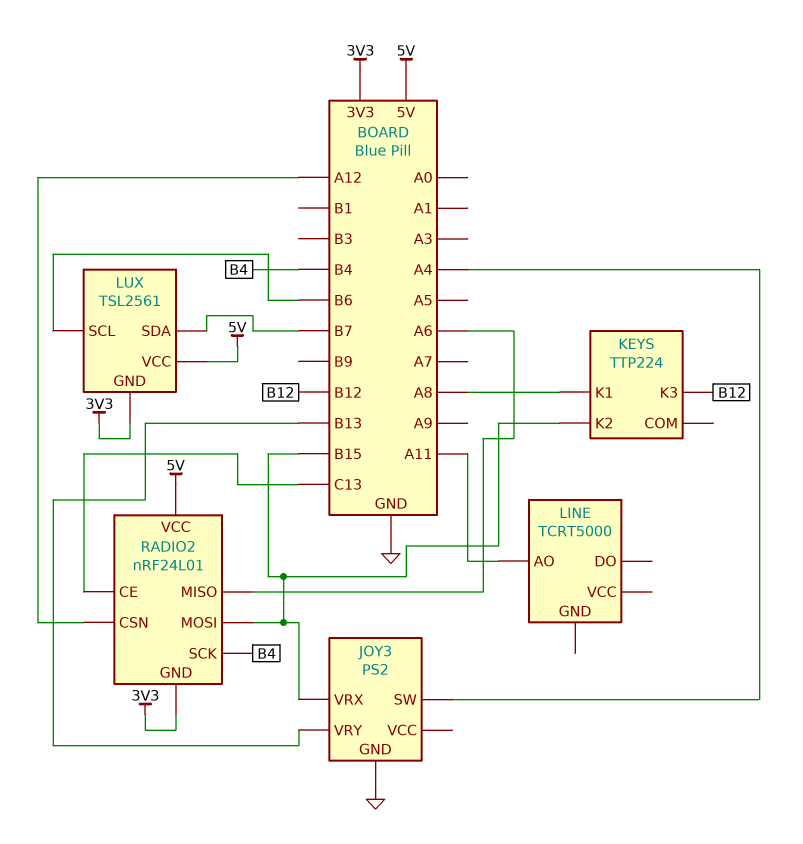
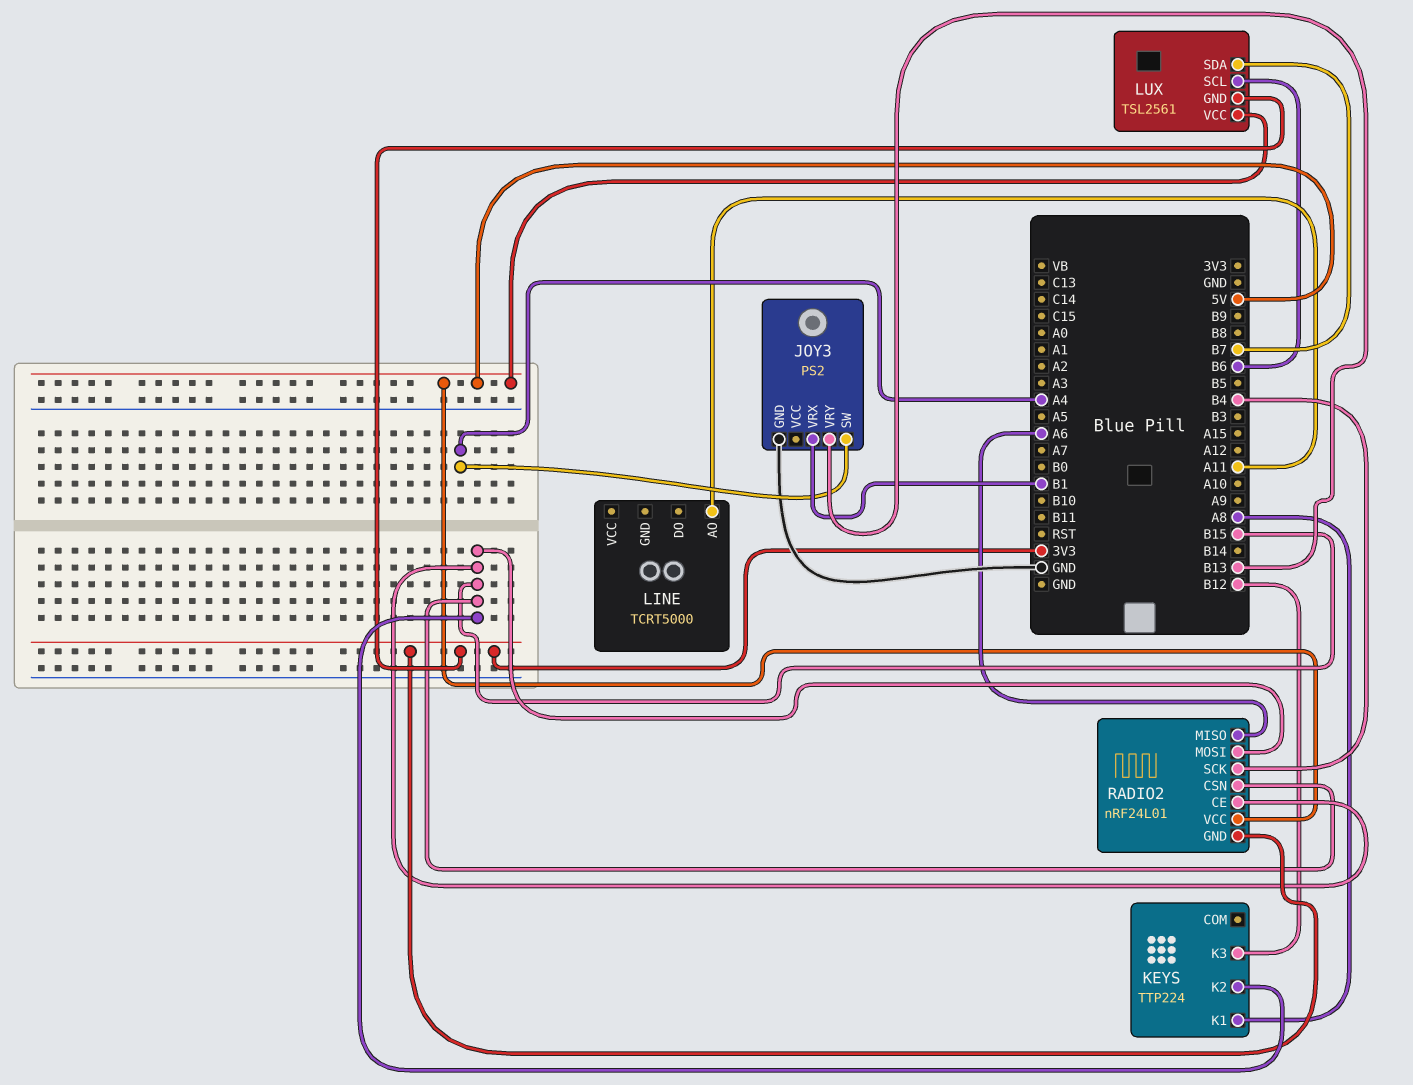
JOY3 pin VRX: B15 -> B1
RADIO2 pin CE: C13 -> B15
RADIO2 pin CSN: A12 -> B15

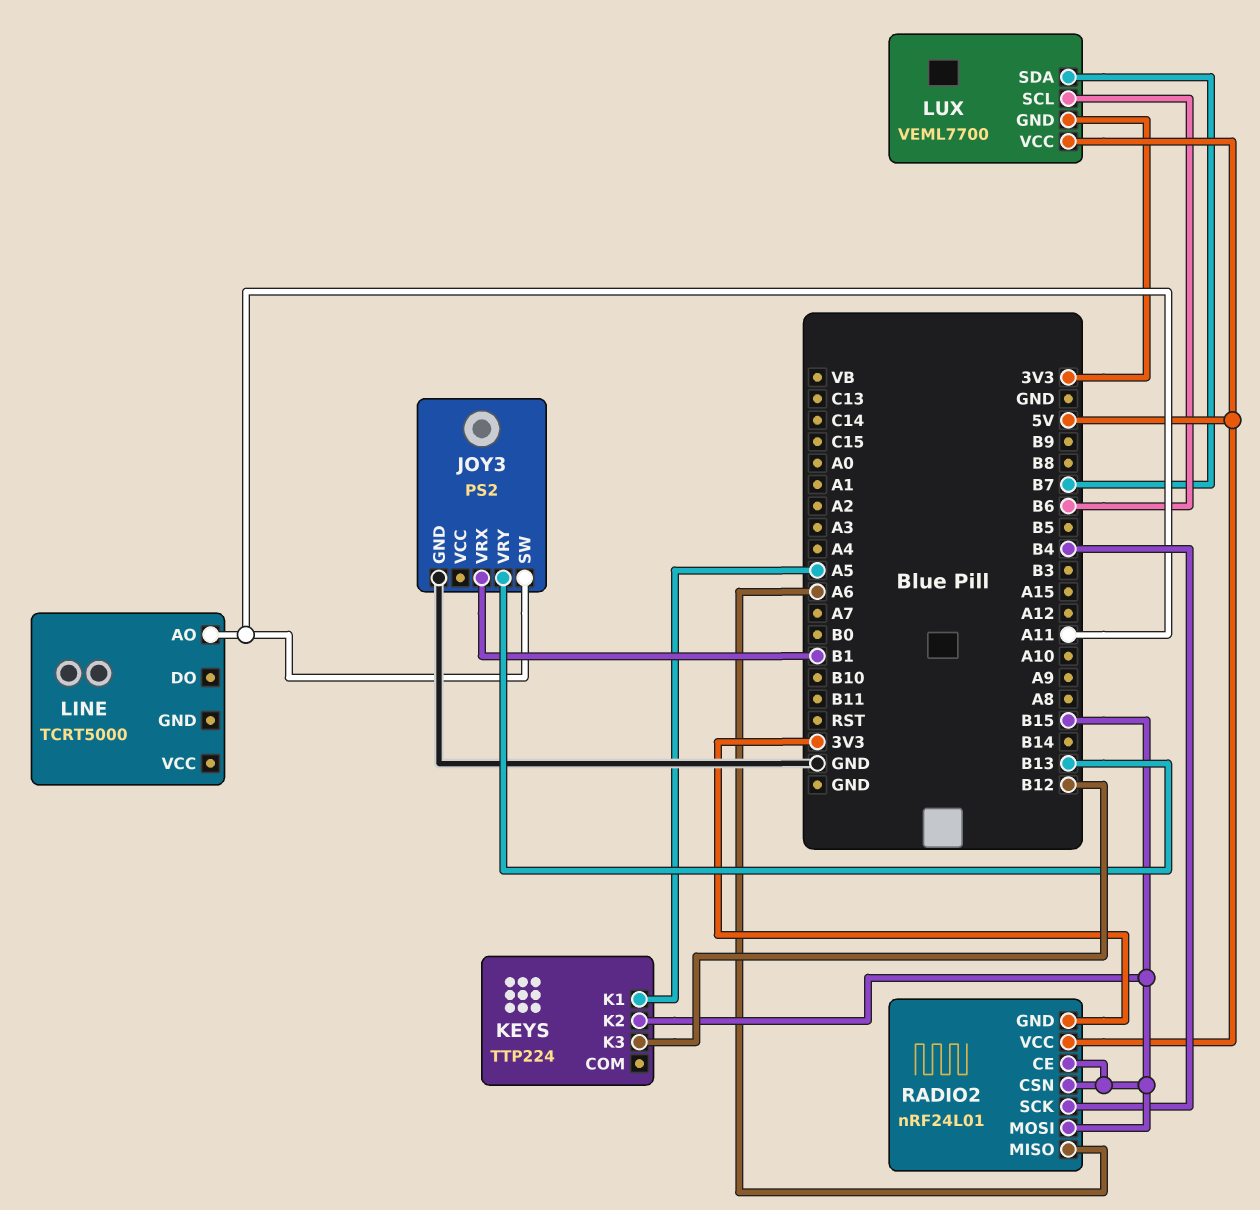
JOY3 pin SW: A4 -> A11
KEYS pin K1: A8 -> A5
LUX: TSL2561 -> VEML7700

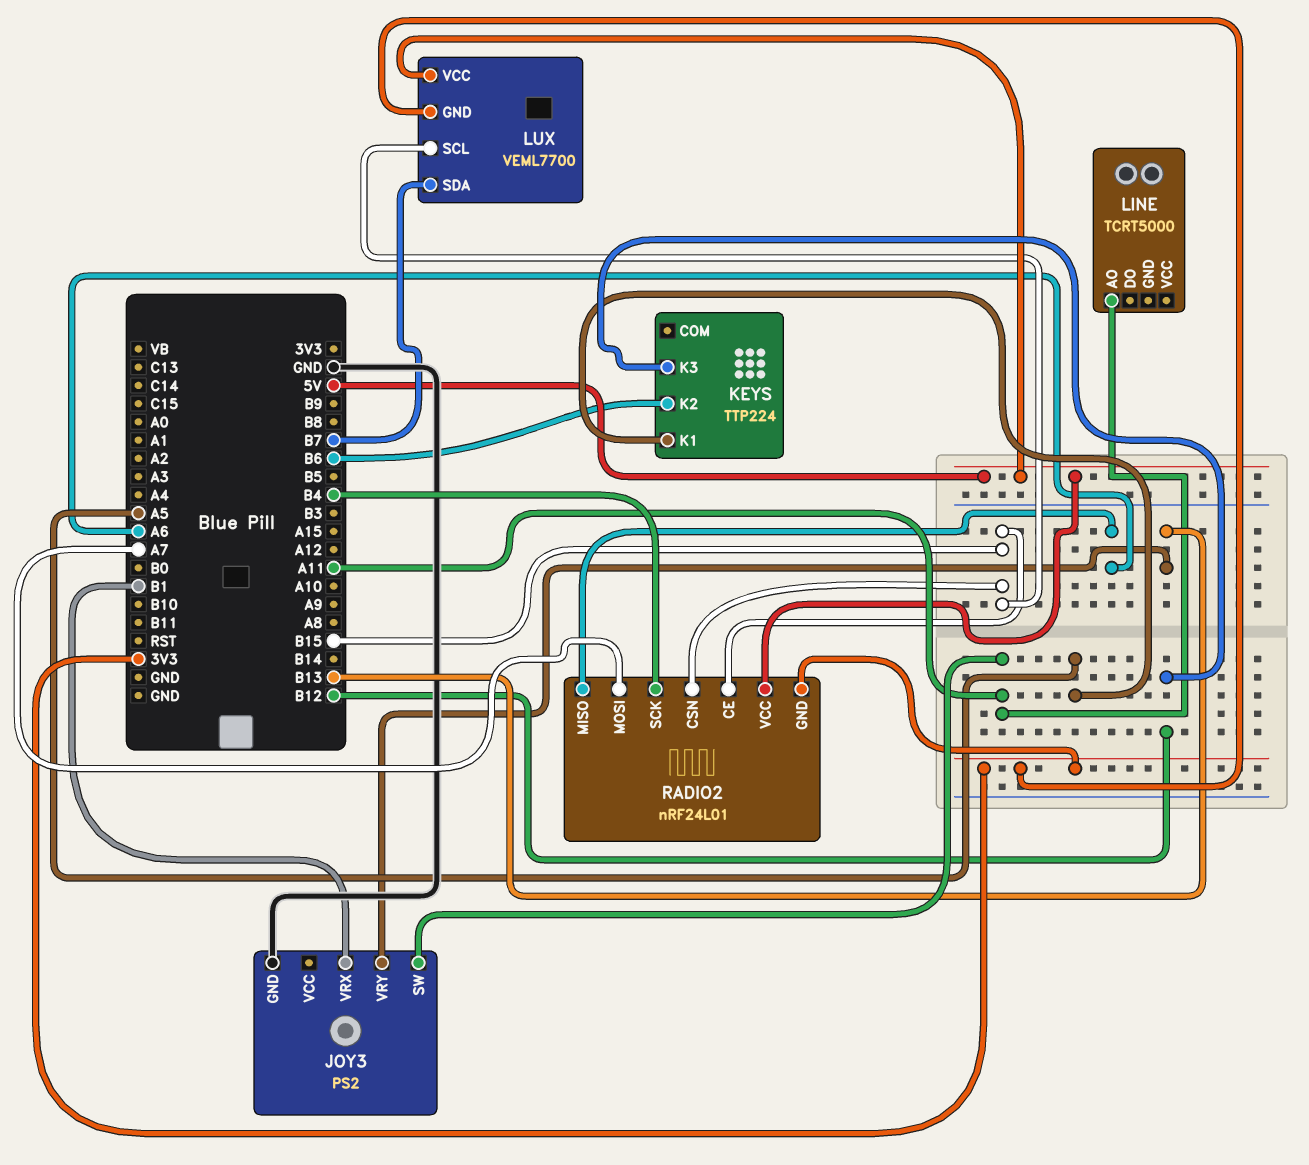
KEYS pin K2: B15 -> B6
LUX pin SCL: B6 -> B15
RADIO2 pin MOSI: B15 -> A7

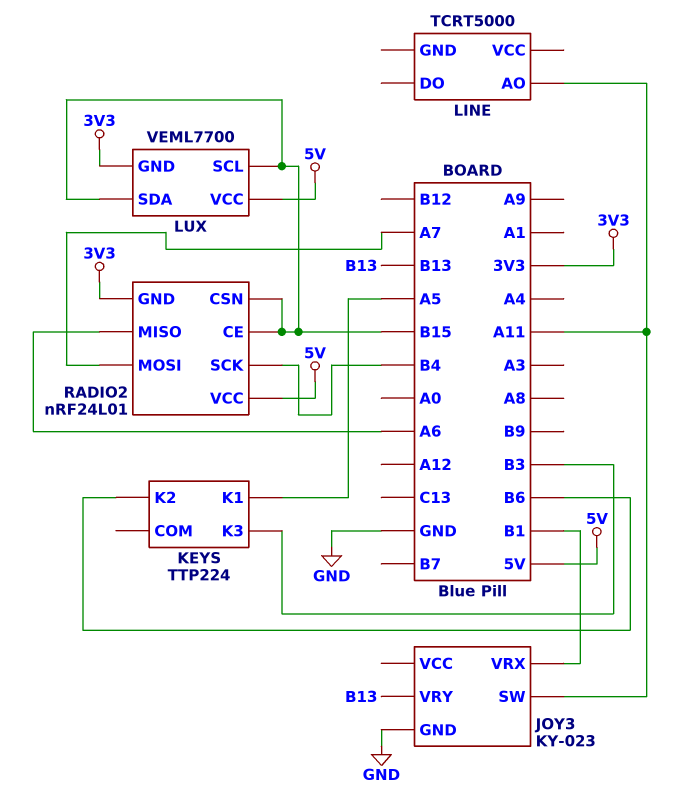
JOY3: PS2 -> KY-023
KEYS pin K3: B12 -> B3
LUX pin SDA: B7 -> B15

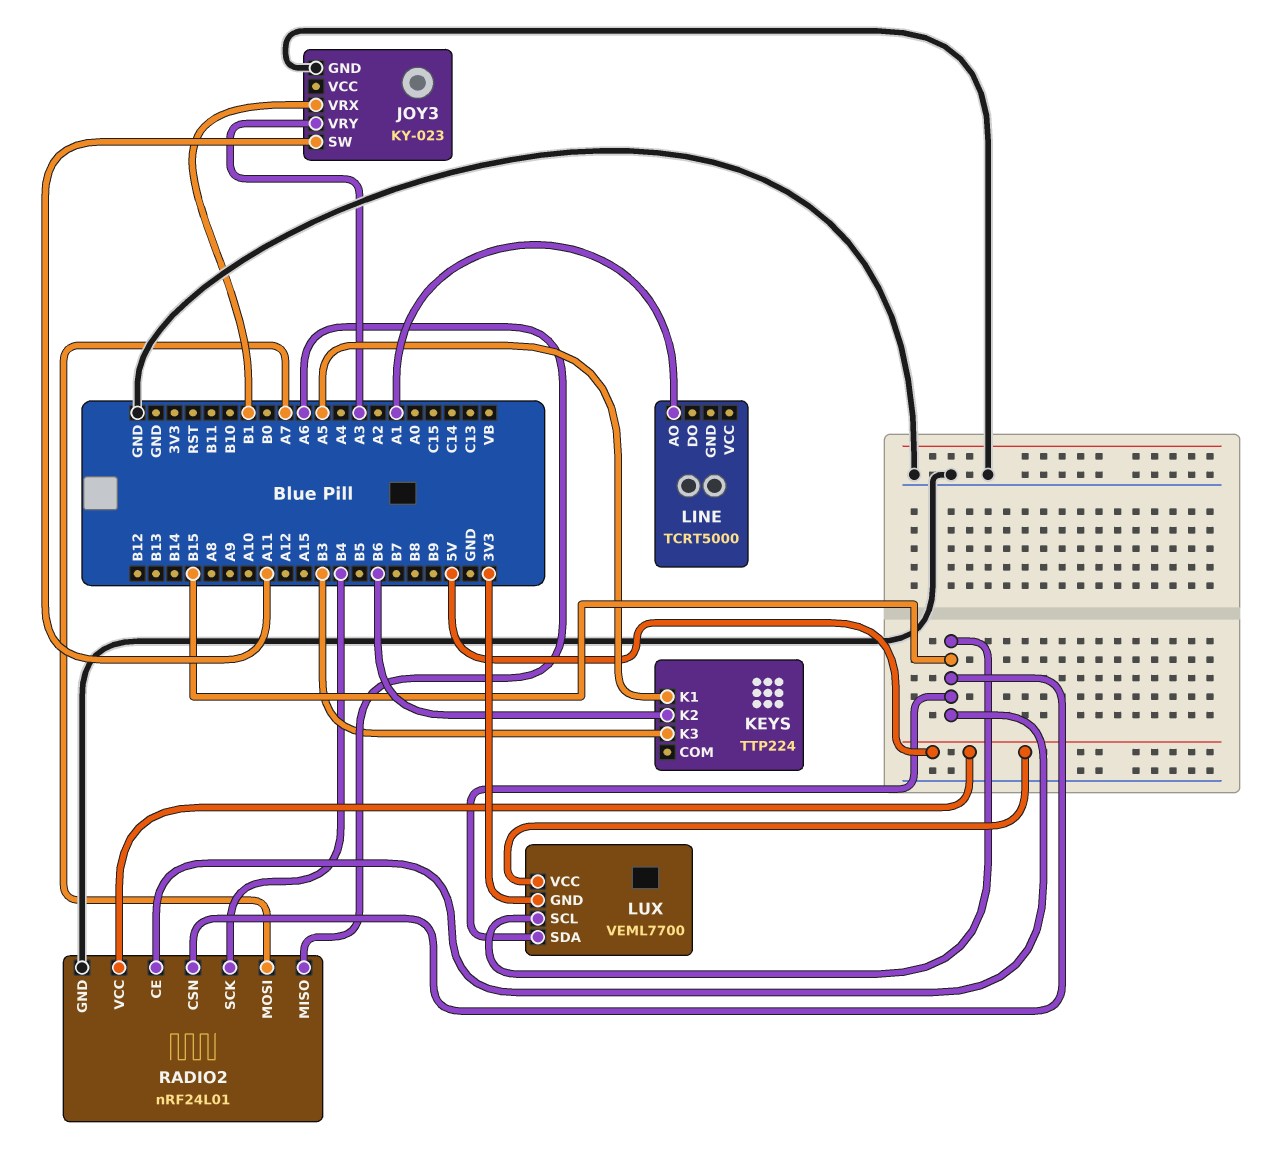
JOY3 pin VRY: B13 -> A3
LINE pin AO: A11 -> A1
RADIO2 pin GND: 3V3 -> GND

